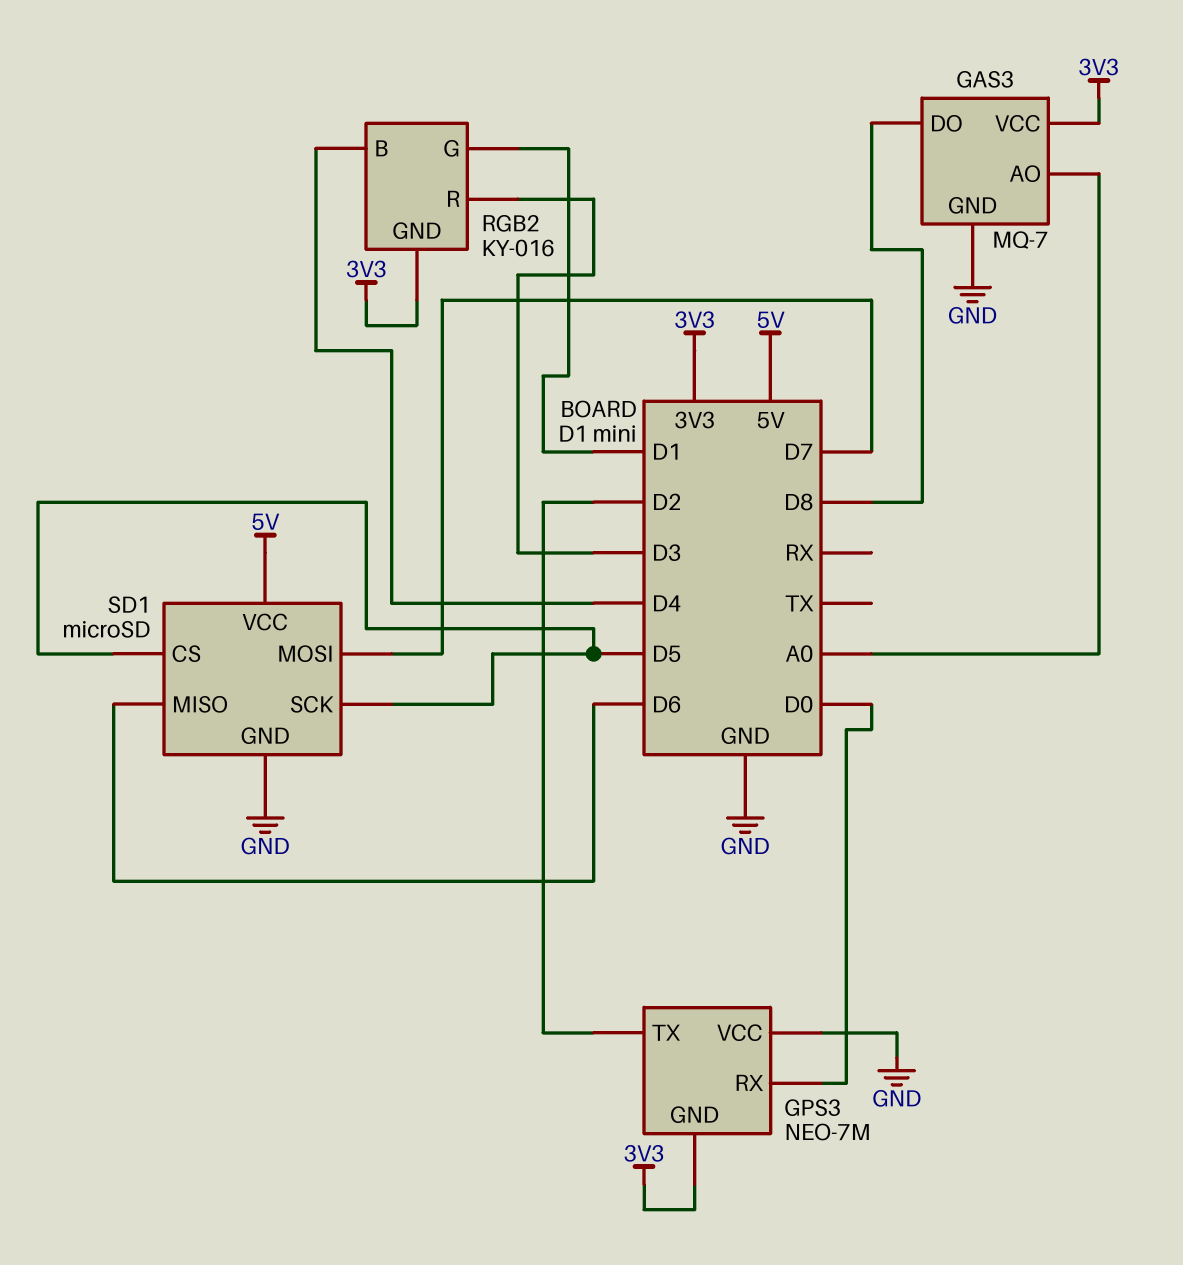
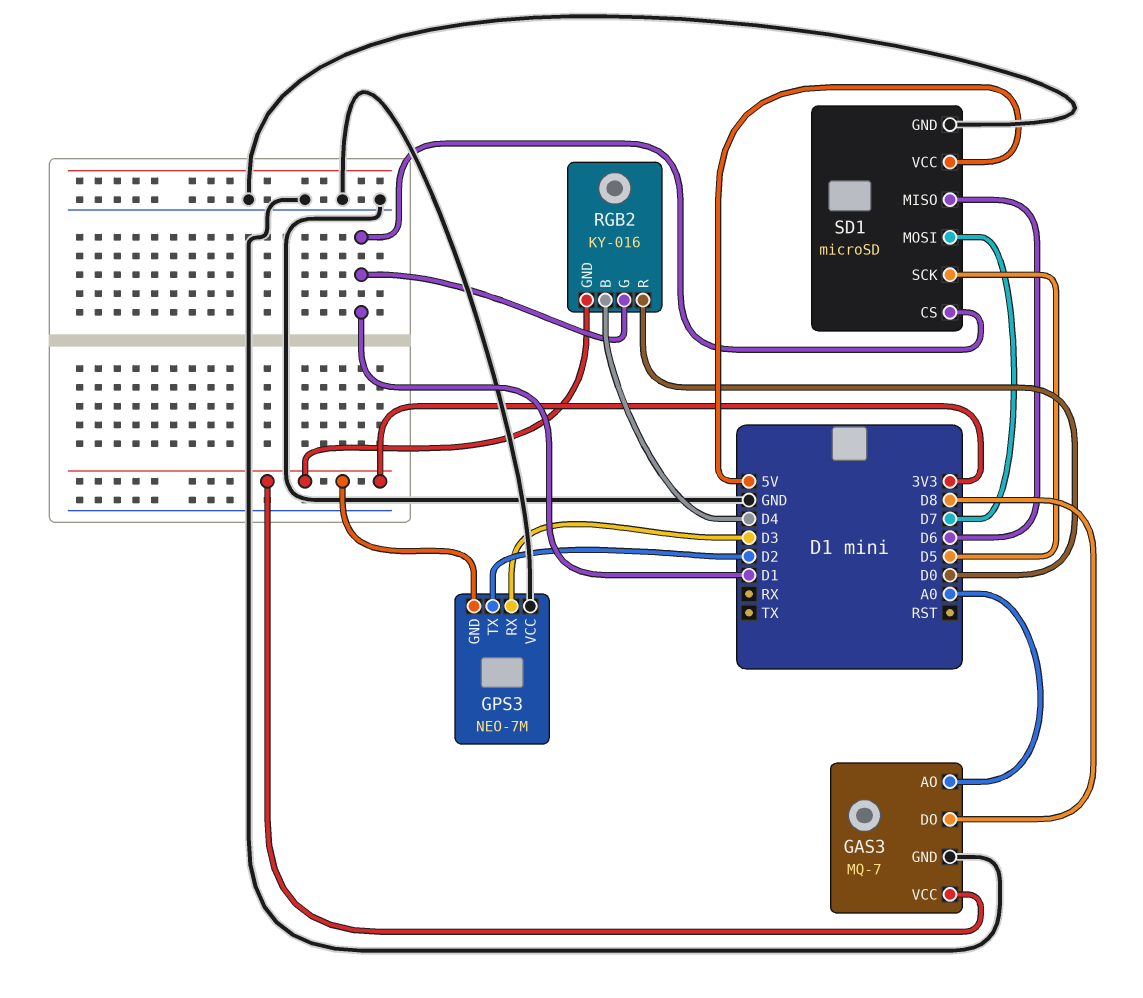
GPS3 pin RX: D0 -> D3
RGB2 pin R: D3 -> D0
SD1 pin CS: D5 -> D1

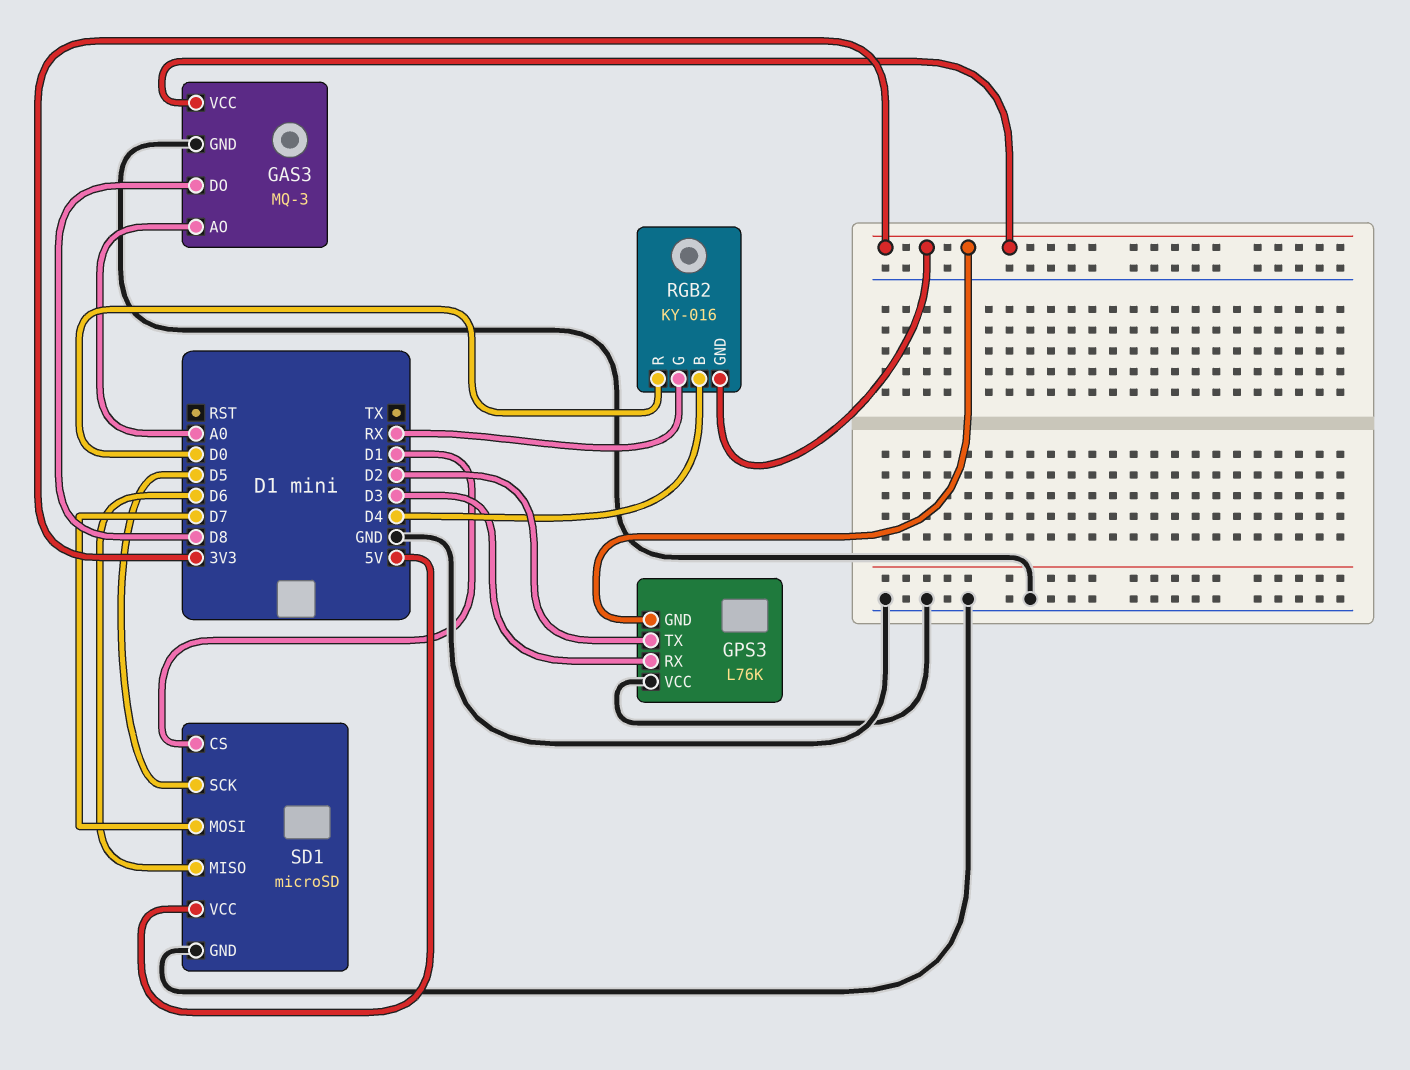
GAS3: MQ-7 -> MQ-3
GPS3: NEO-7M -> L76K
RGB2 pin G: D1 -> RX

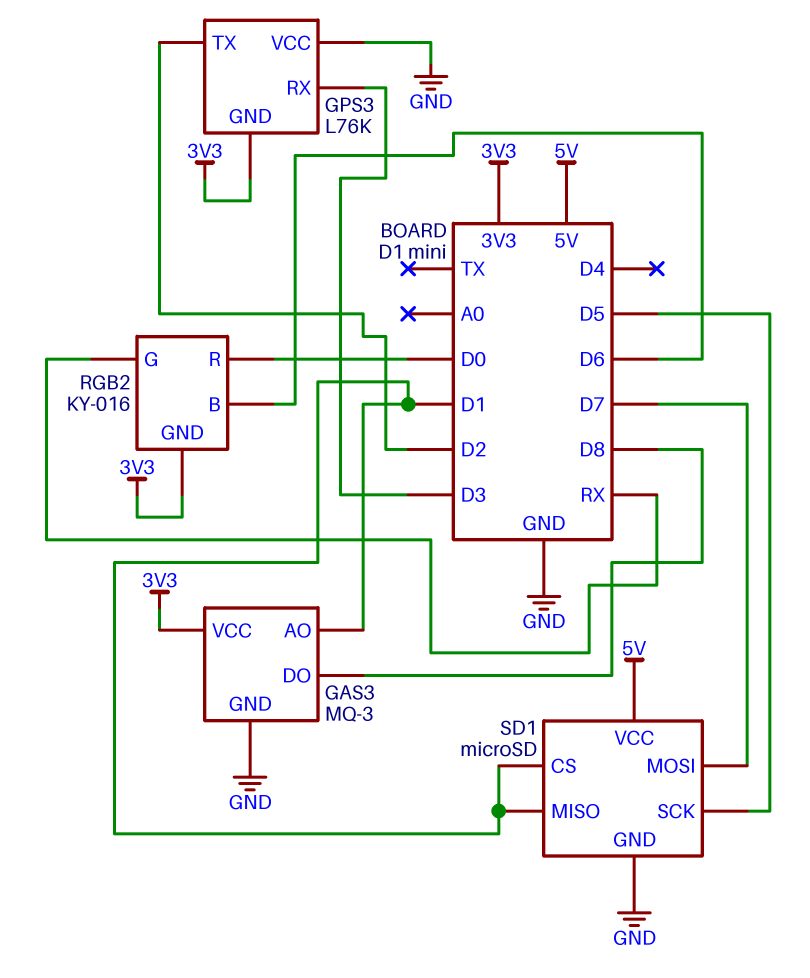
GAS3 pin AO: A0 -> D1
RGB2 pin B: D4 -> D6
SD1 pin MISO: D6 -> D1

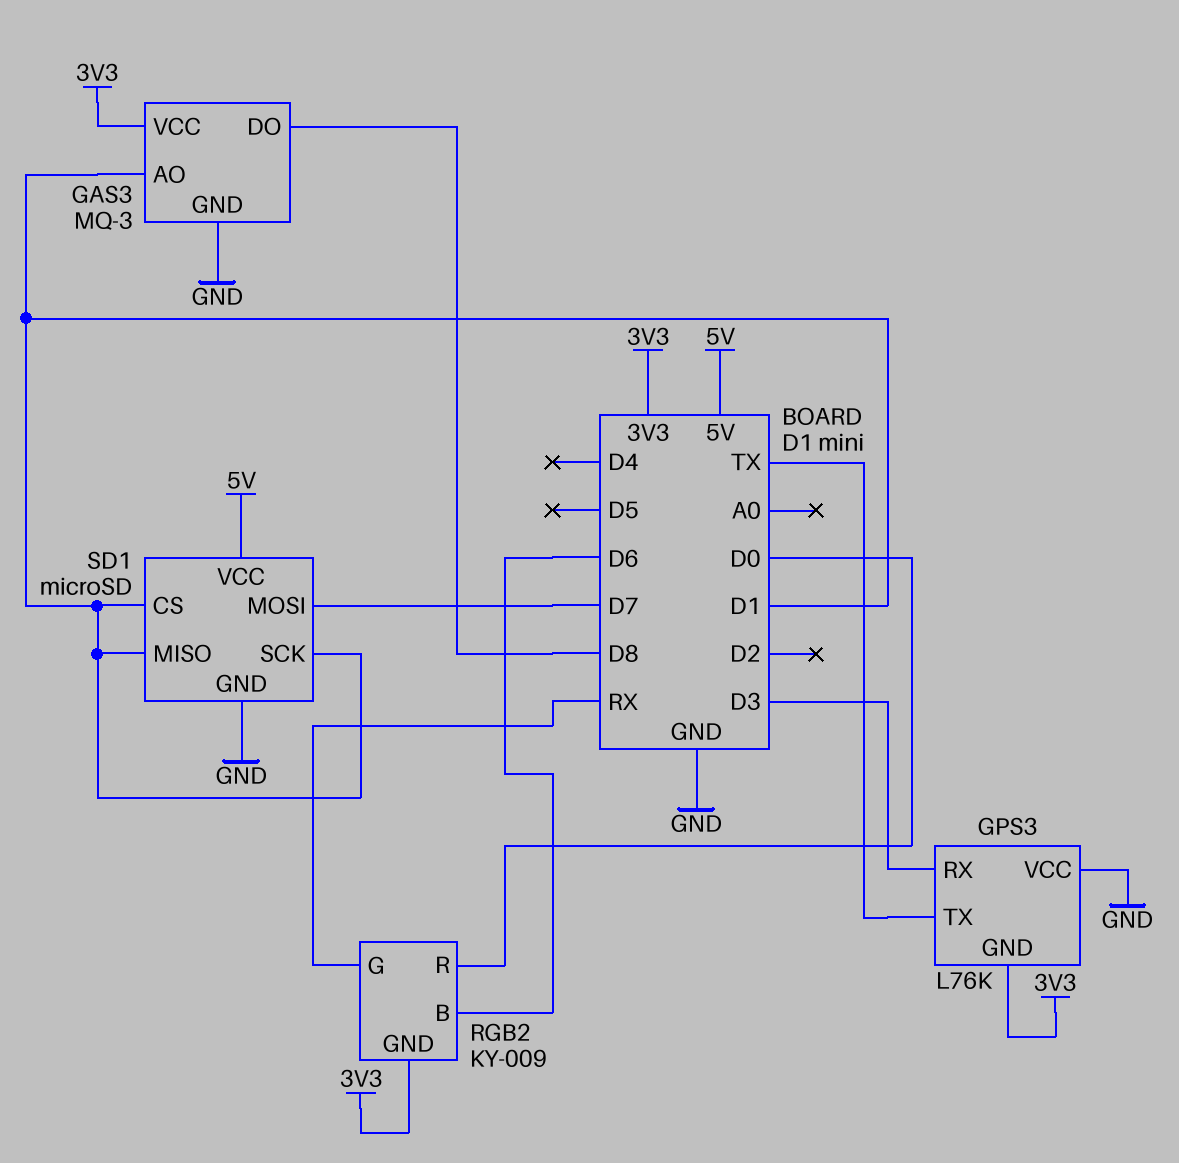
GPS3 pin TX: D2 -> TX
RGB2: KY-016 -> KY-009
SD1 pin SCK: D5 -> D1

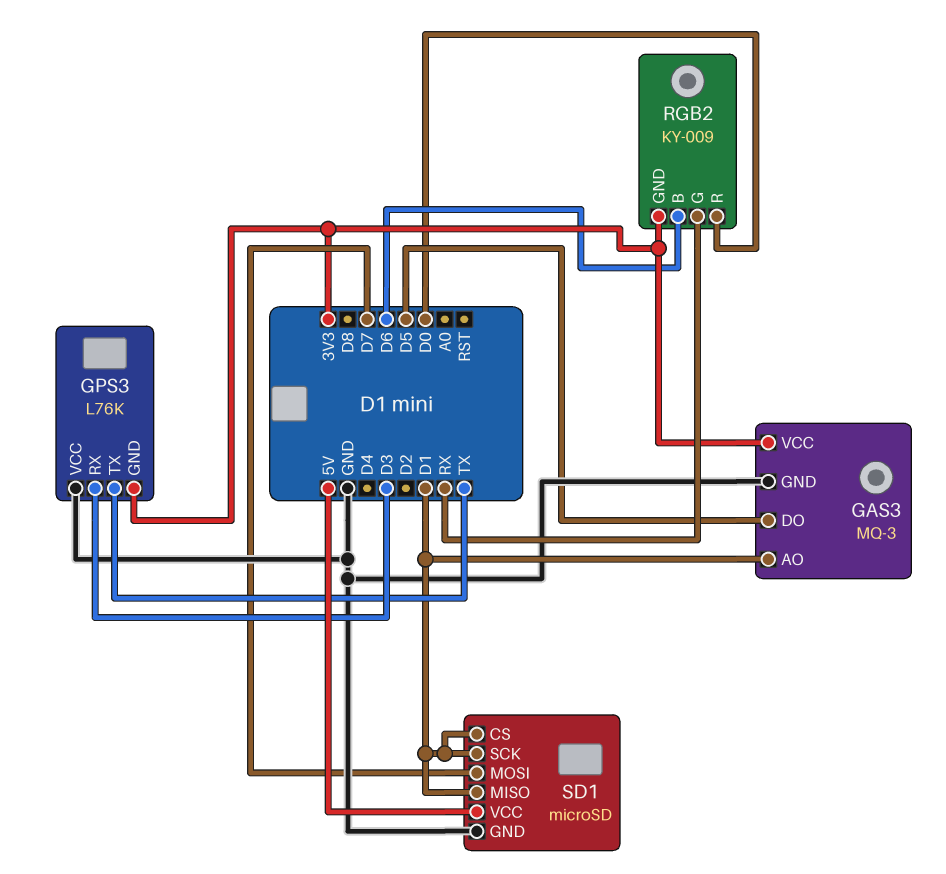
GAS3 pin DO: D8 -> D5

